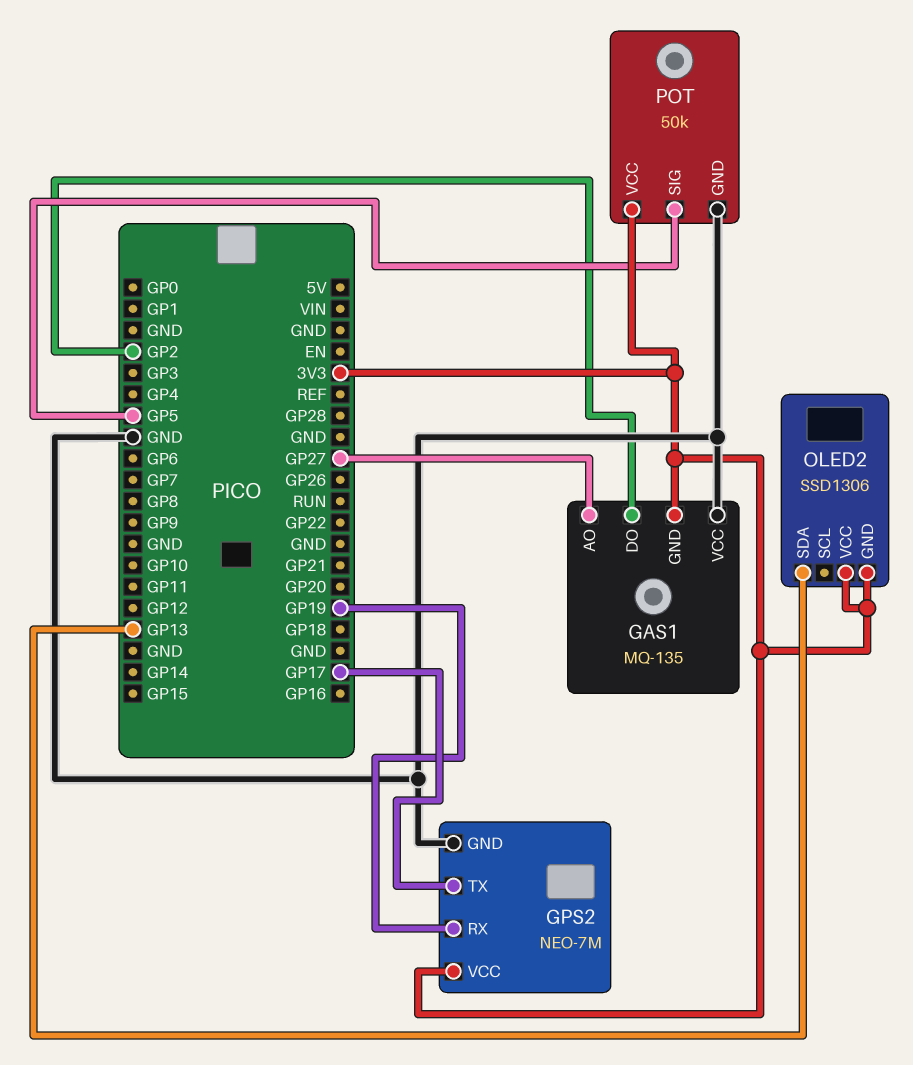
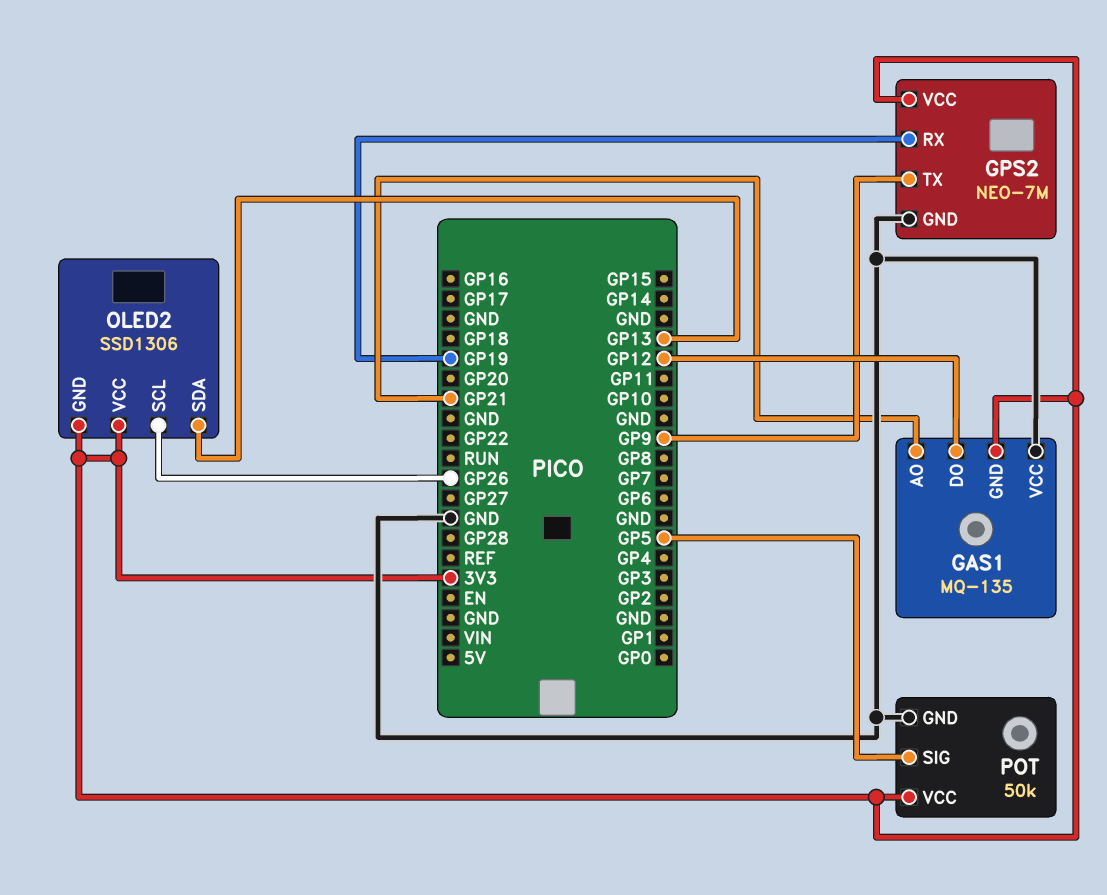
GAS1 pin AO: GP27 -> GP21
GAS1 pin DO: GP2 -> GP12
GPS2 pin TX: GP17 -> GP9
OLED2 pin SCL: none -> GP26

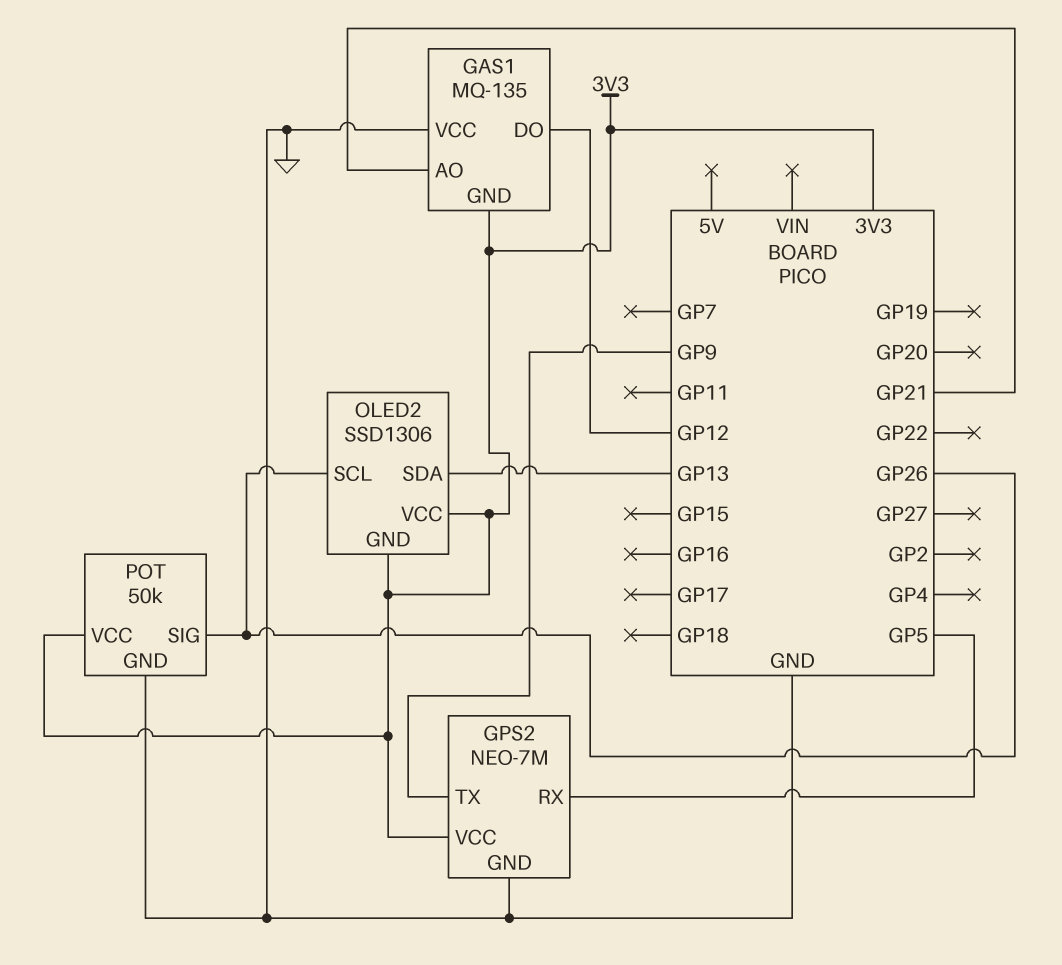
GPS2 pin RX: GP19 -> GP5
POT pin SIG: GP5 -> GP26

